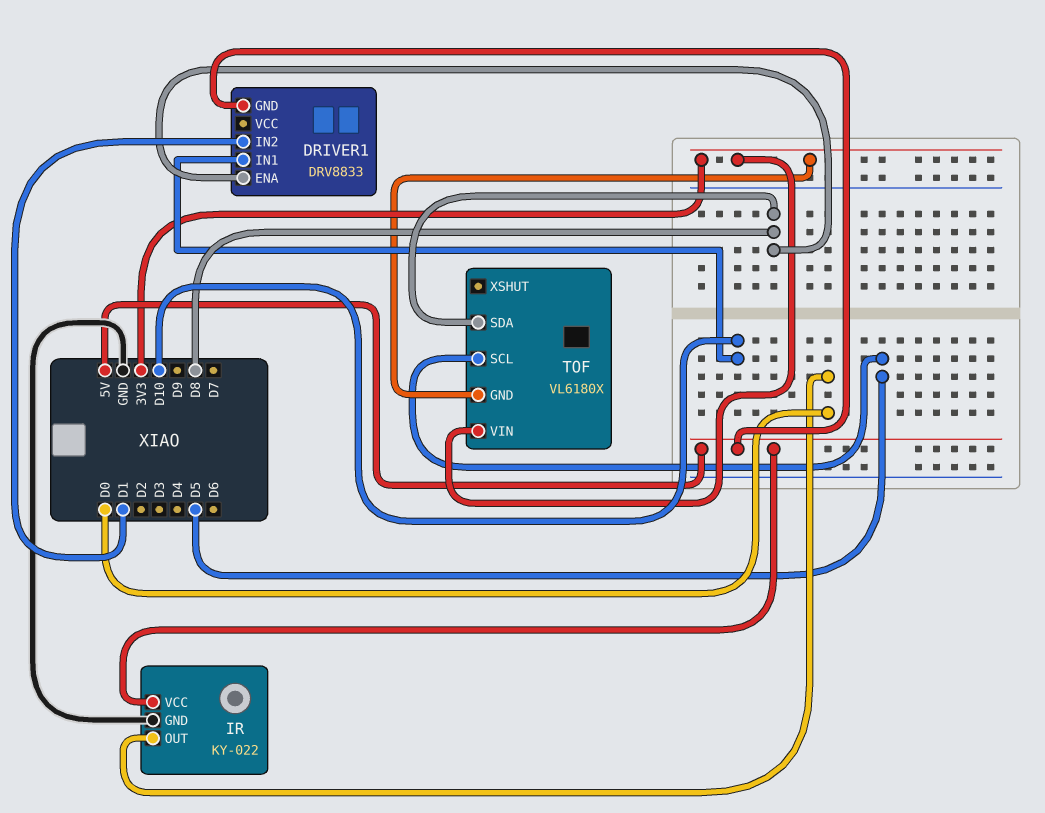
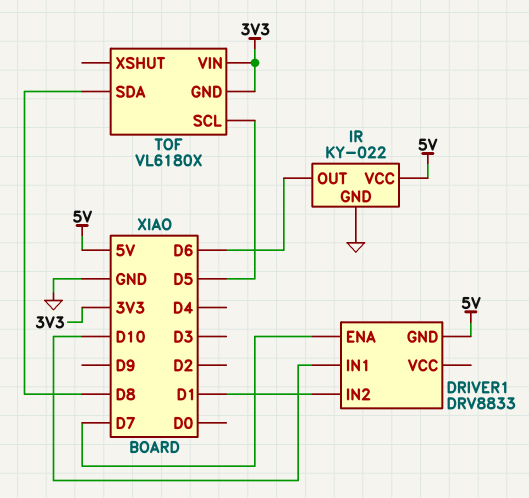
DRIVER1 pin ENA: D8 -> D7
IR pin OUT: D0 -> D6

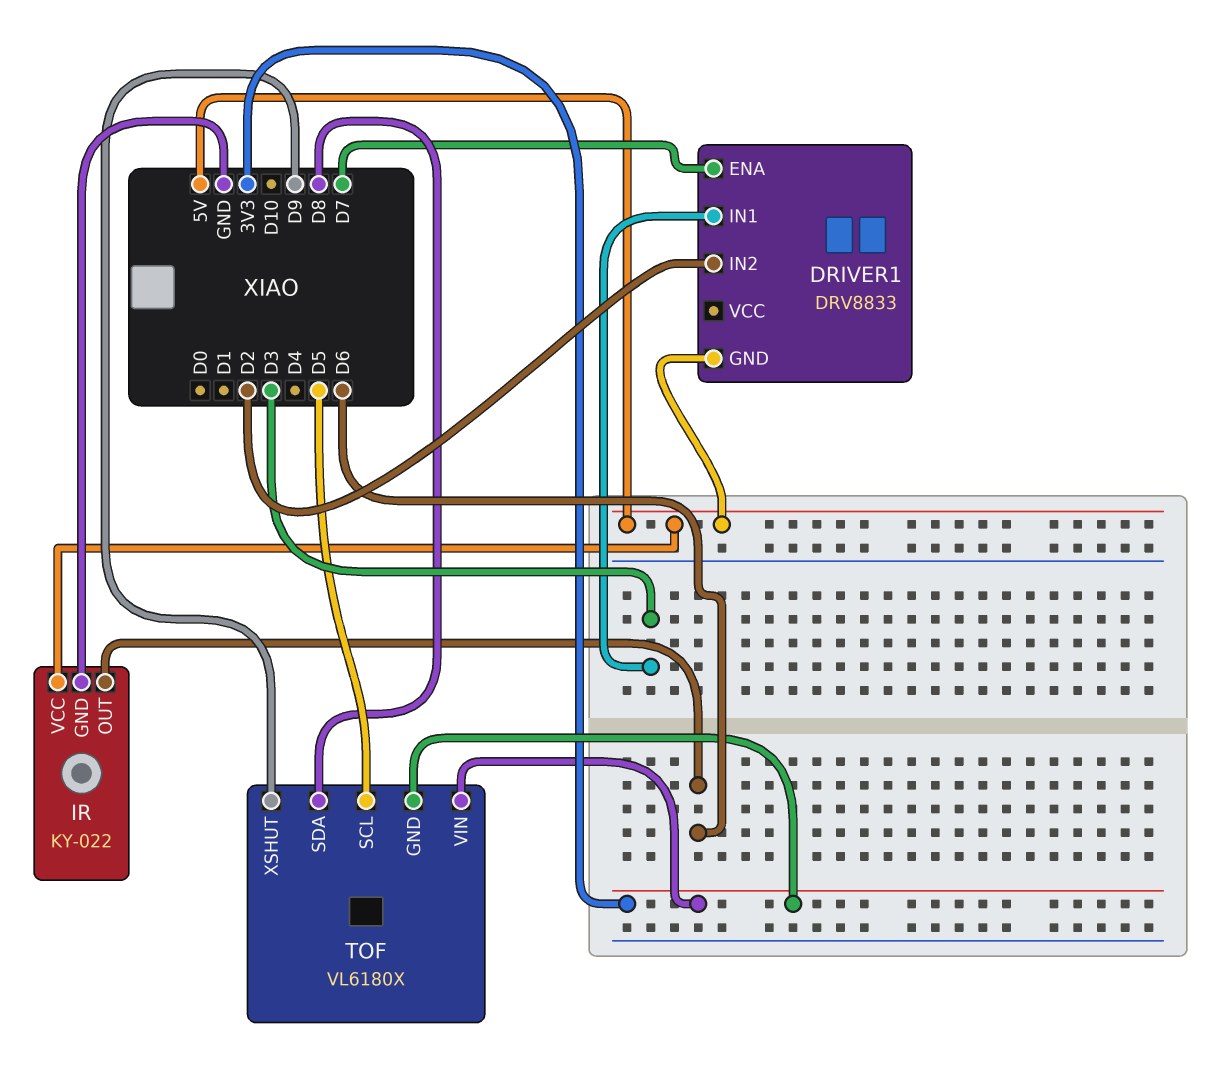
DRIVER1 pin IN1: D10 -> D3
DRIVER1 pin IN2: D1 -> D2
TOF pin XSHUT: none -> D9

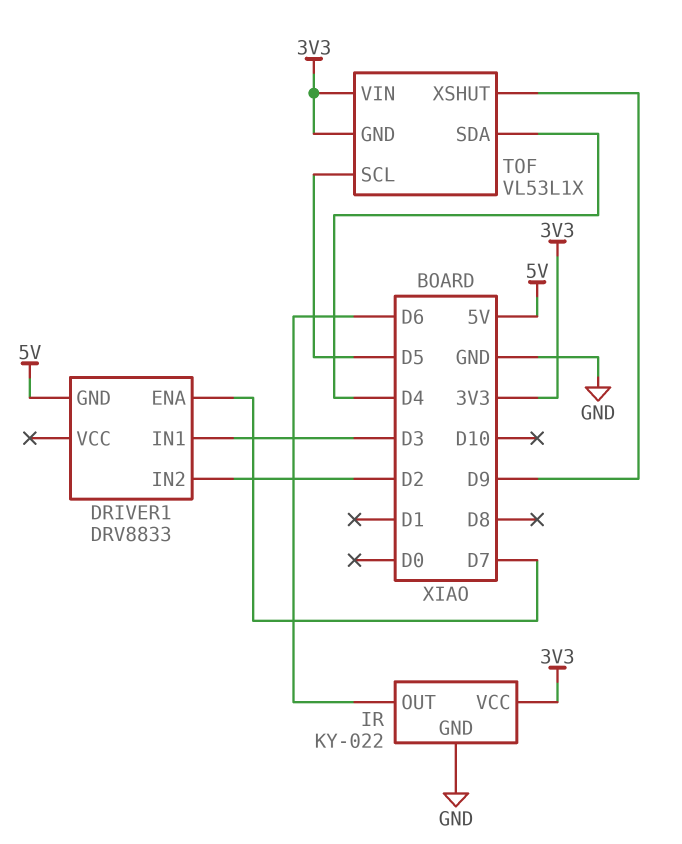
IR pin VCC: 5V -> 3V3
TOF: VL6180X -> VL53L1X
TOF pin SDA: D8 -> D4

